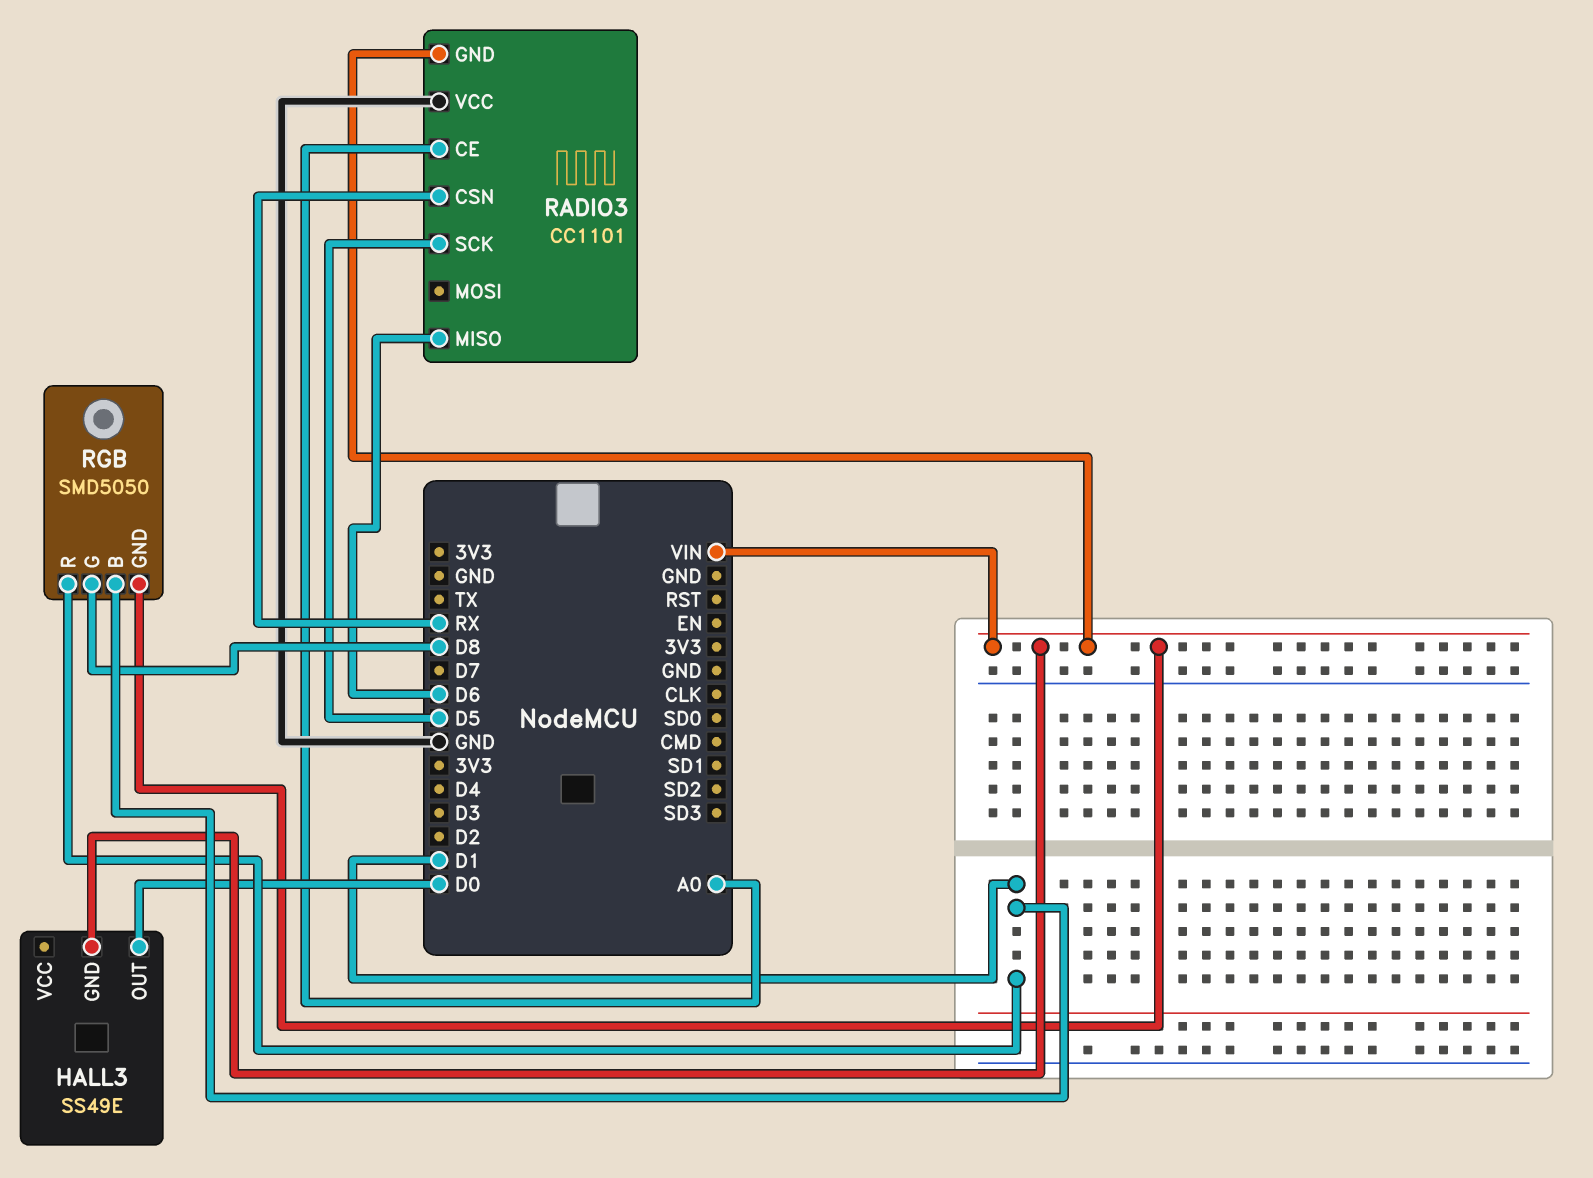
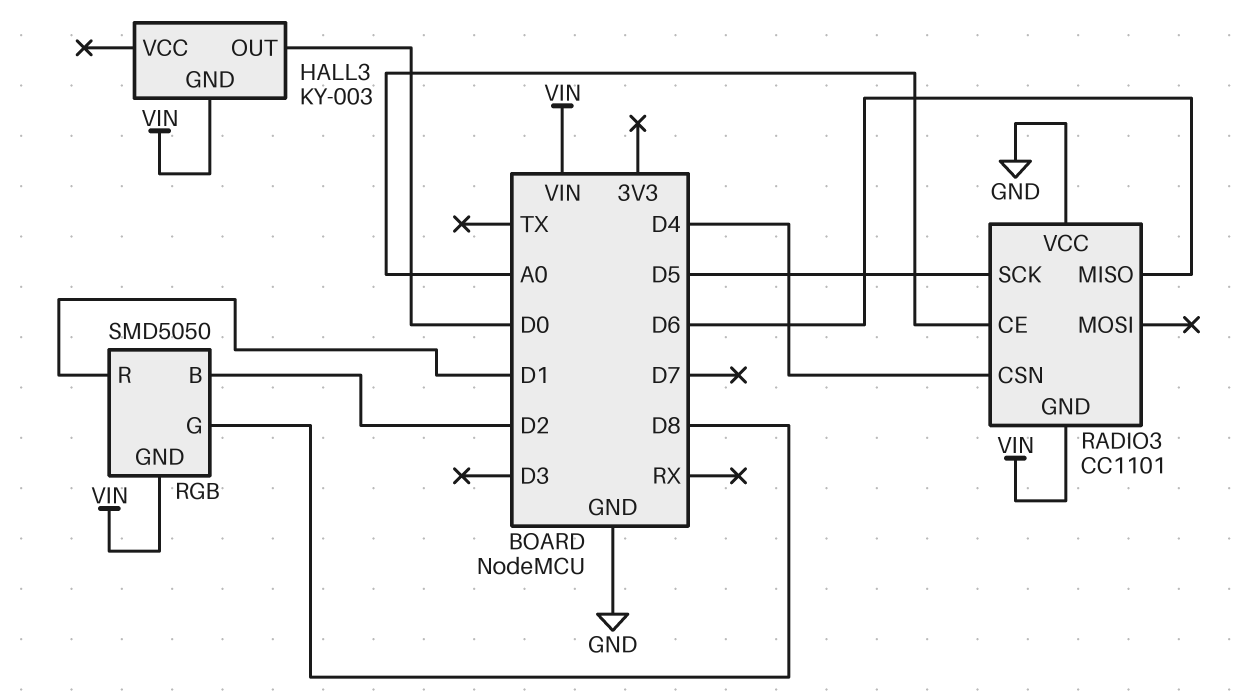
HALL3: SS49E -> KY-003
RADIO3 pin CSN: RX -> D4
RGB pin B: D1 -> D2

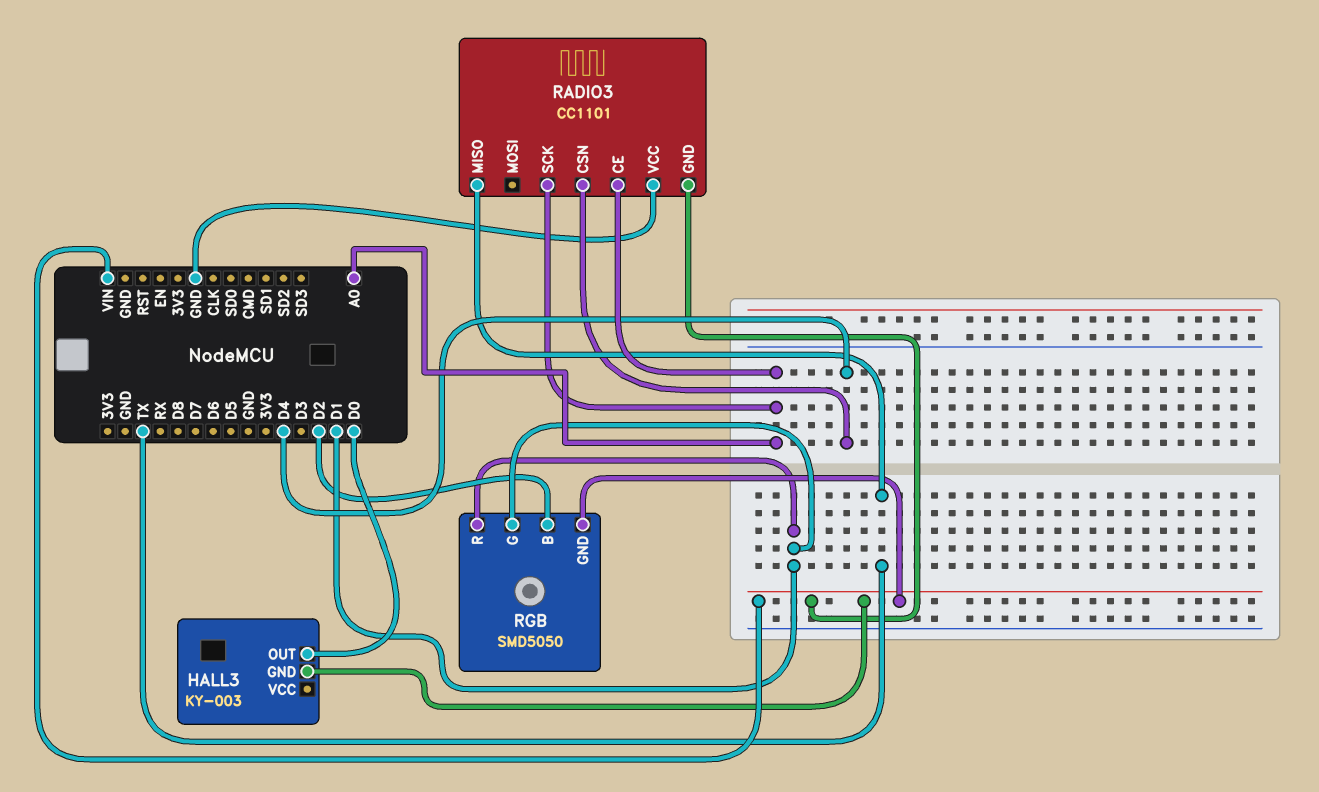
RADIO3 pin MISO: D6 -> TX
RADIO3 pin SCK: D5 -> A0
RGB pin G: D8 -> D1

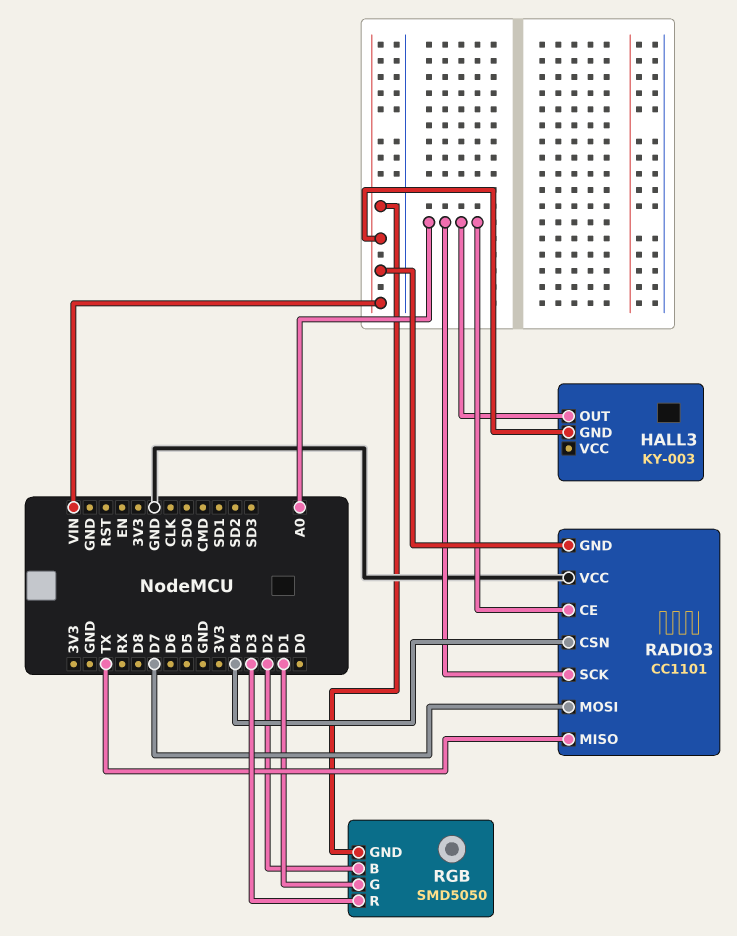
HALL3 pin OUT: D0 -> A0
RADIO3 pin MOSI: none -> D7
RGB pin R: D1 -> D3

